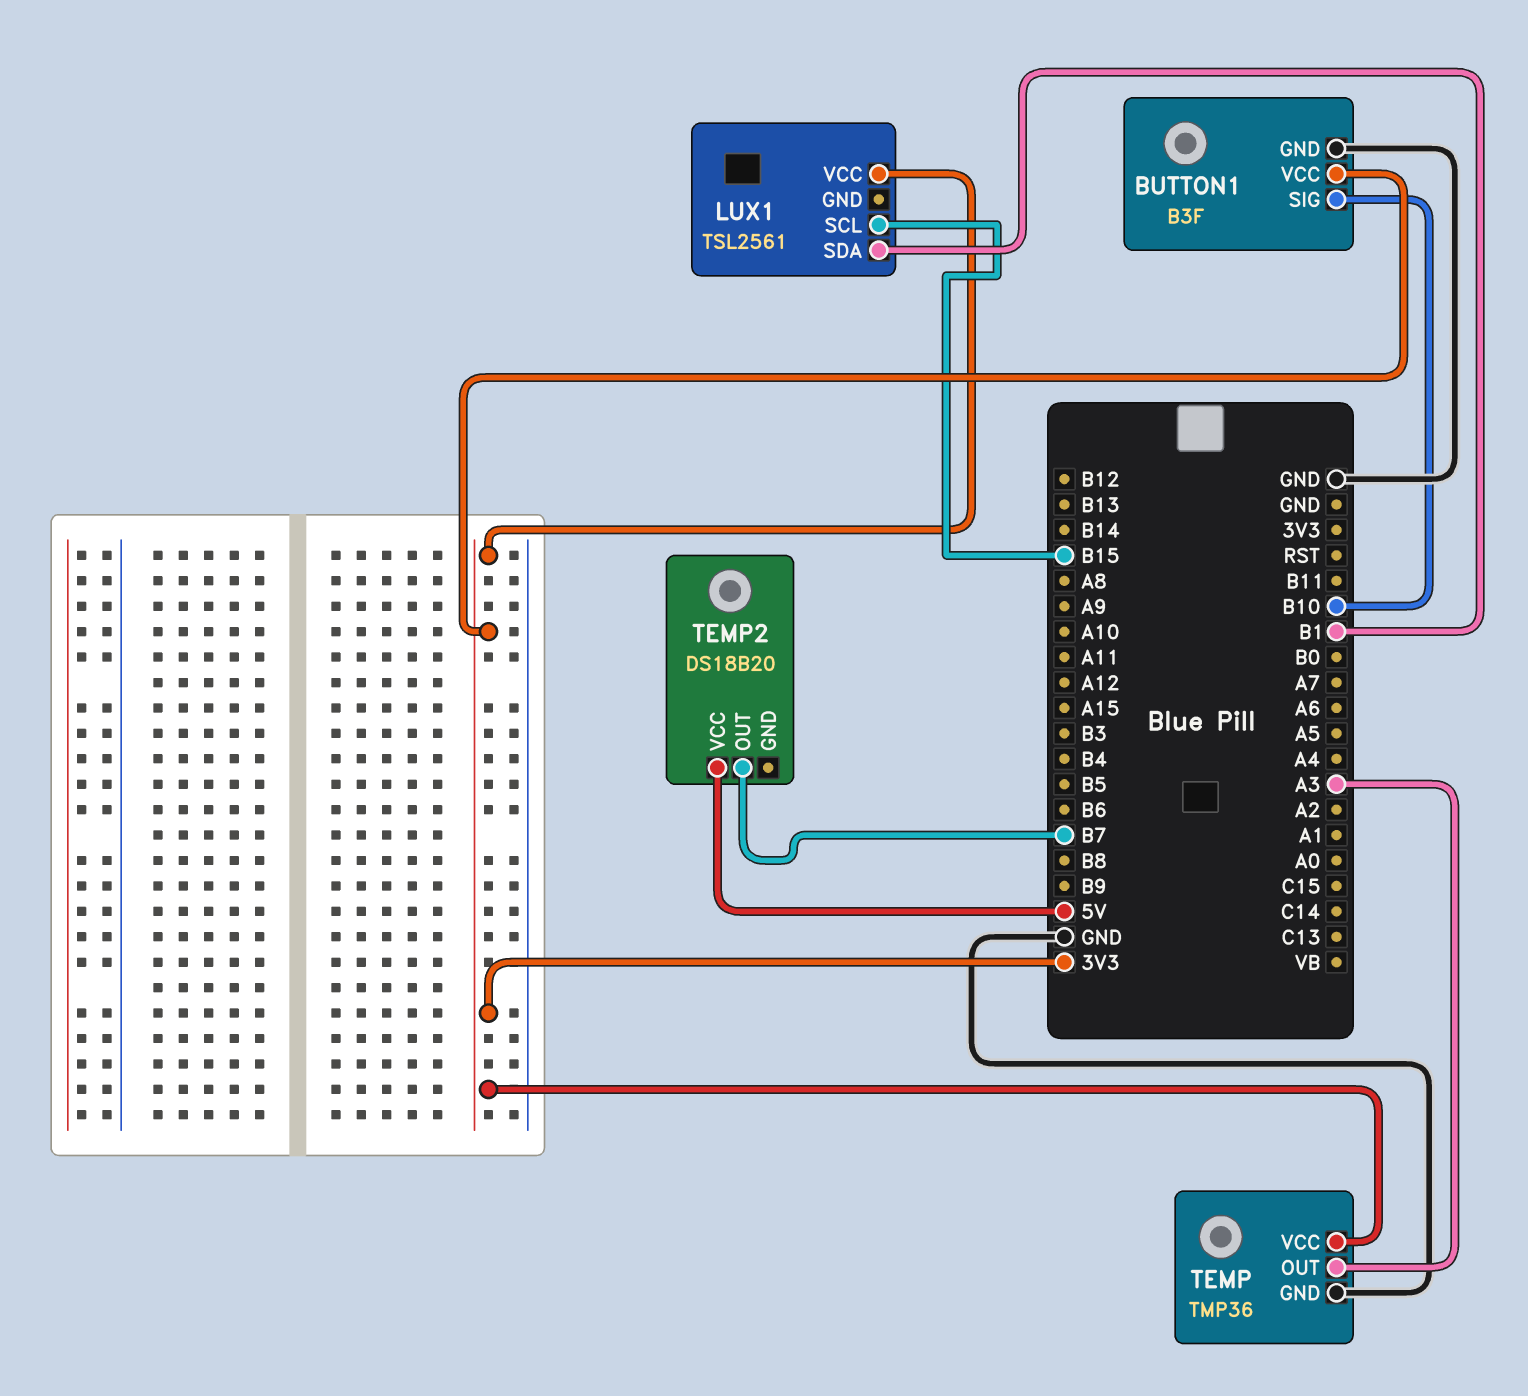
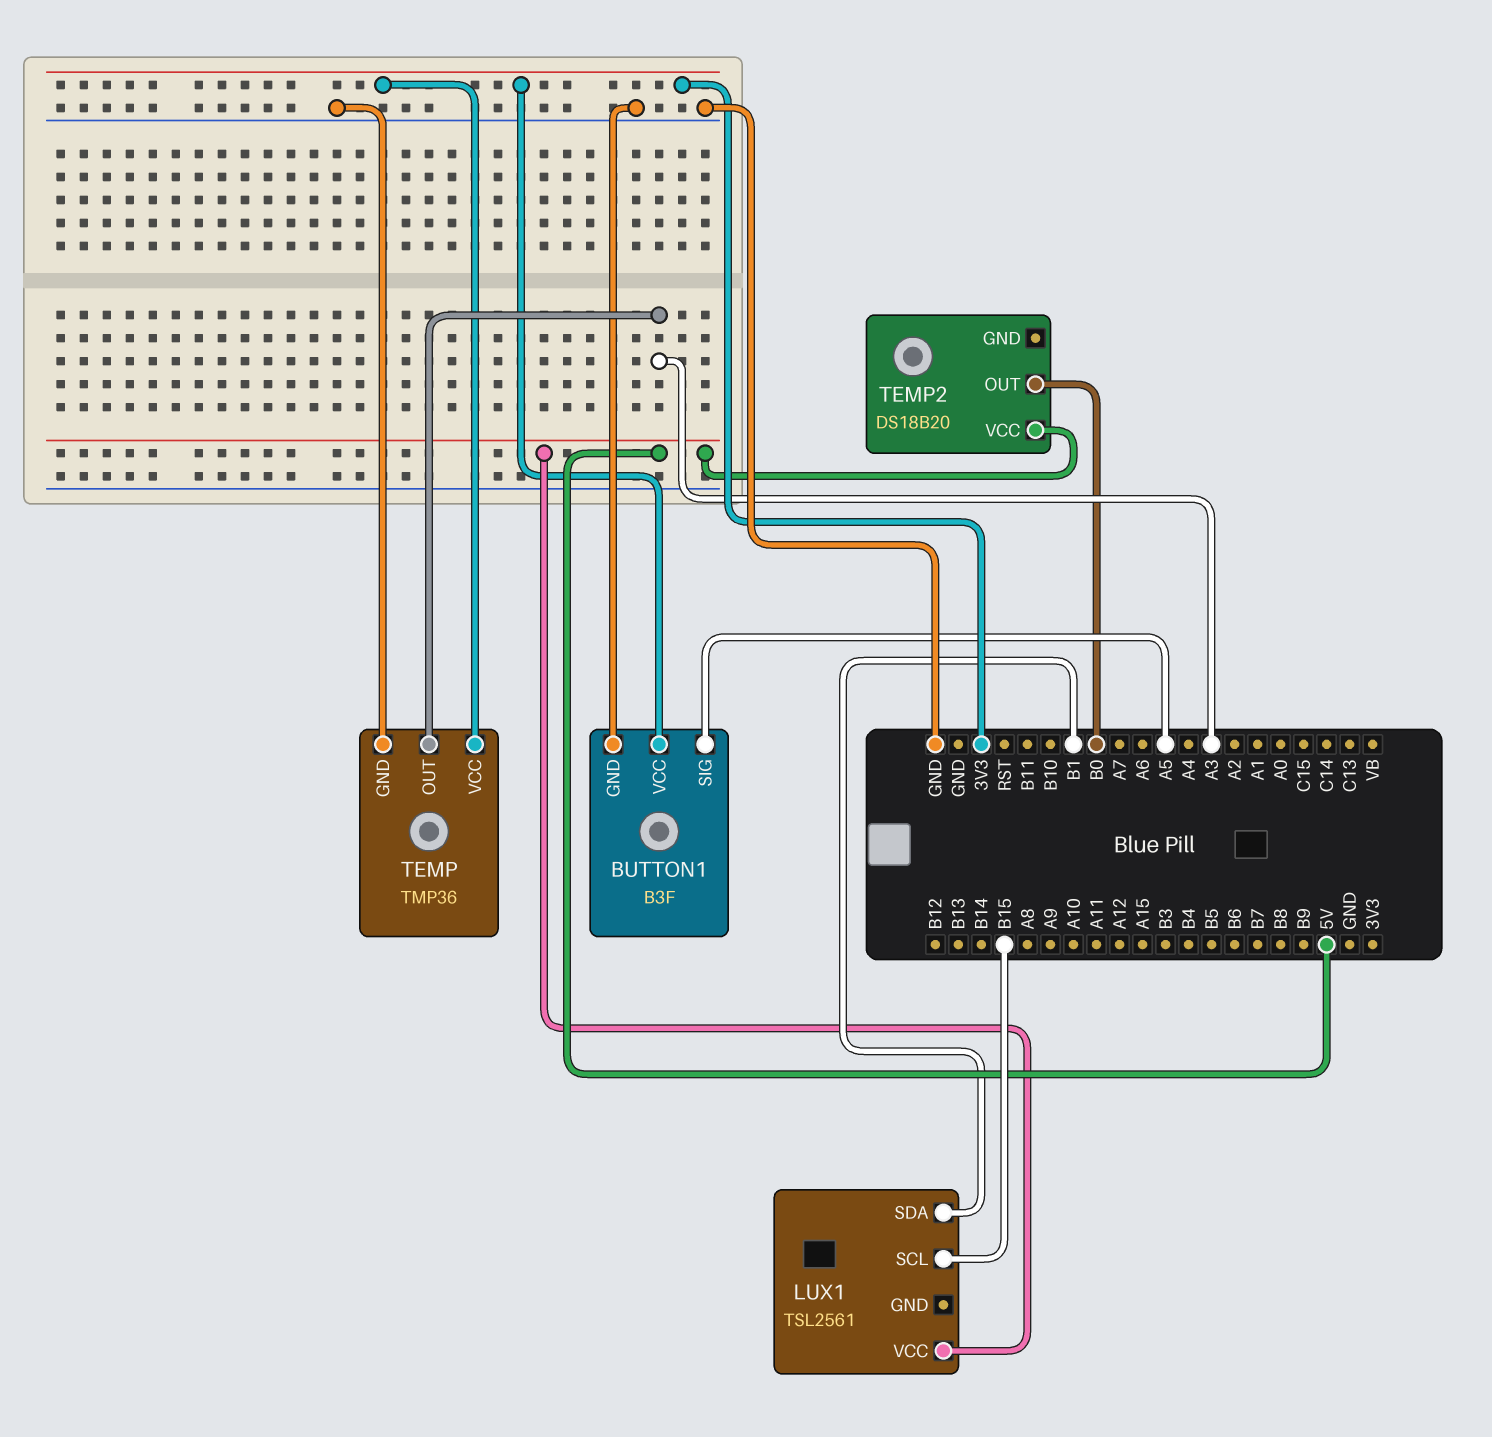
BUTTON1 pin SIG: B10 -> A5
LUX1 pin VCC: 3V3 -> 5V
TEMP2 pin OUT: B7 -> B0

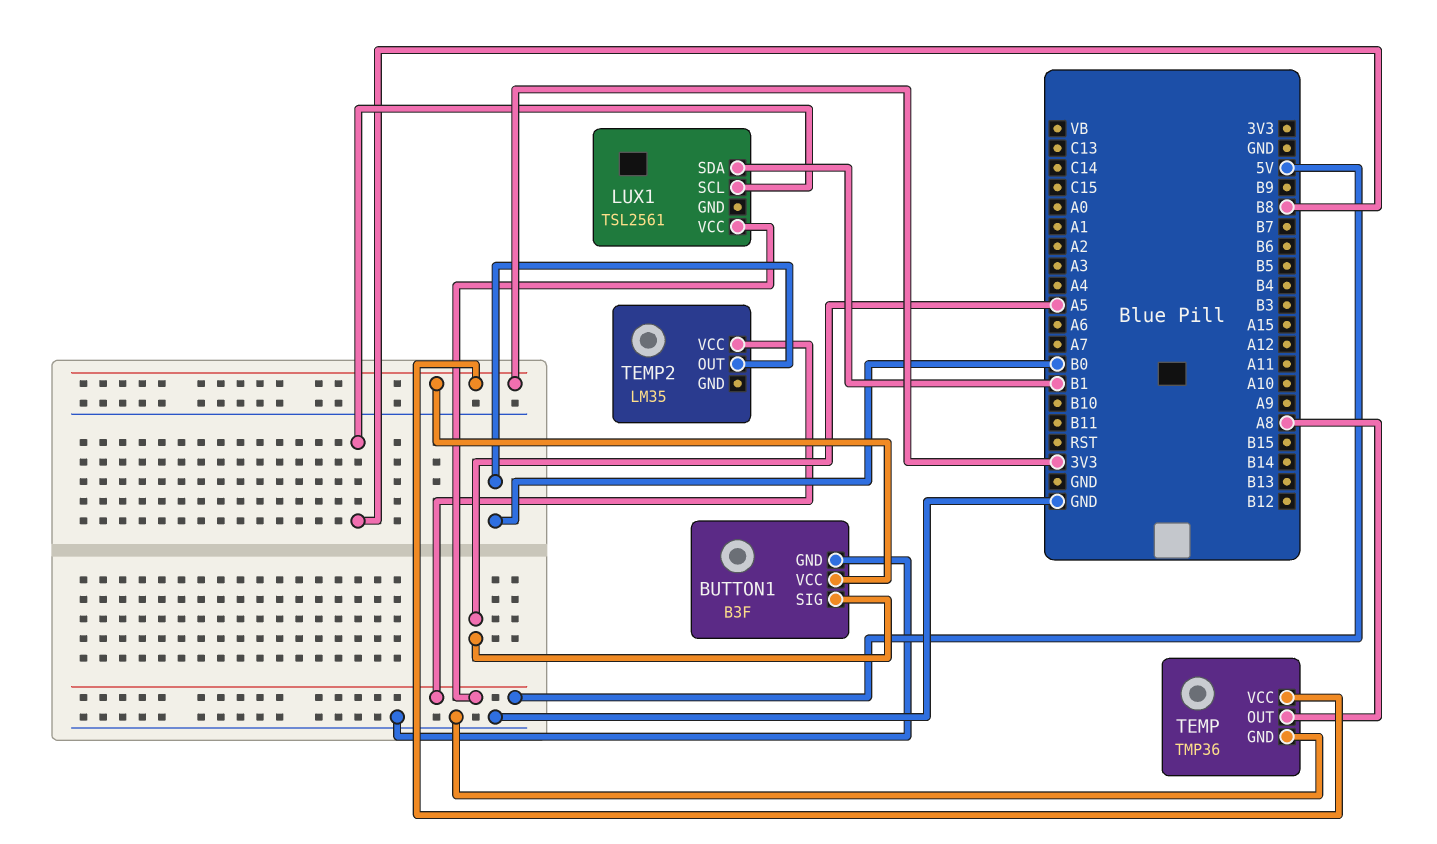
LUX1 pin SCL: B15 -> B8
TEMP pin OUT: A3 -> A8
TEMP2: DS18B20 -> LM35

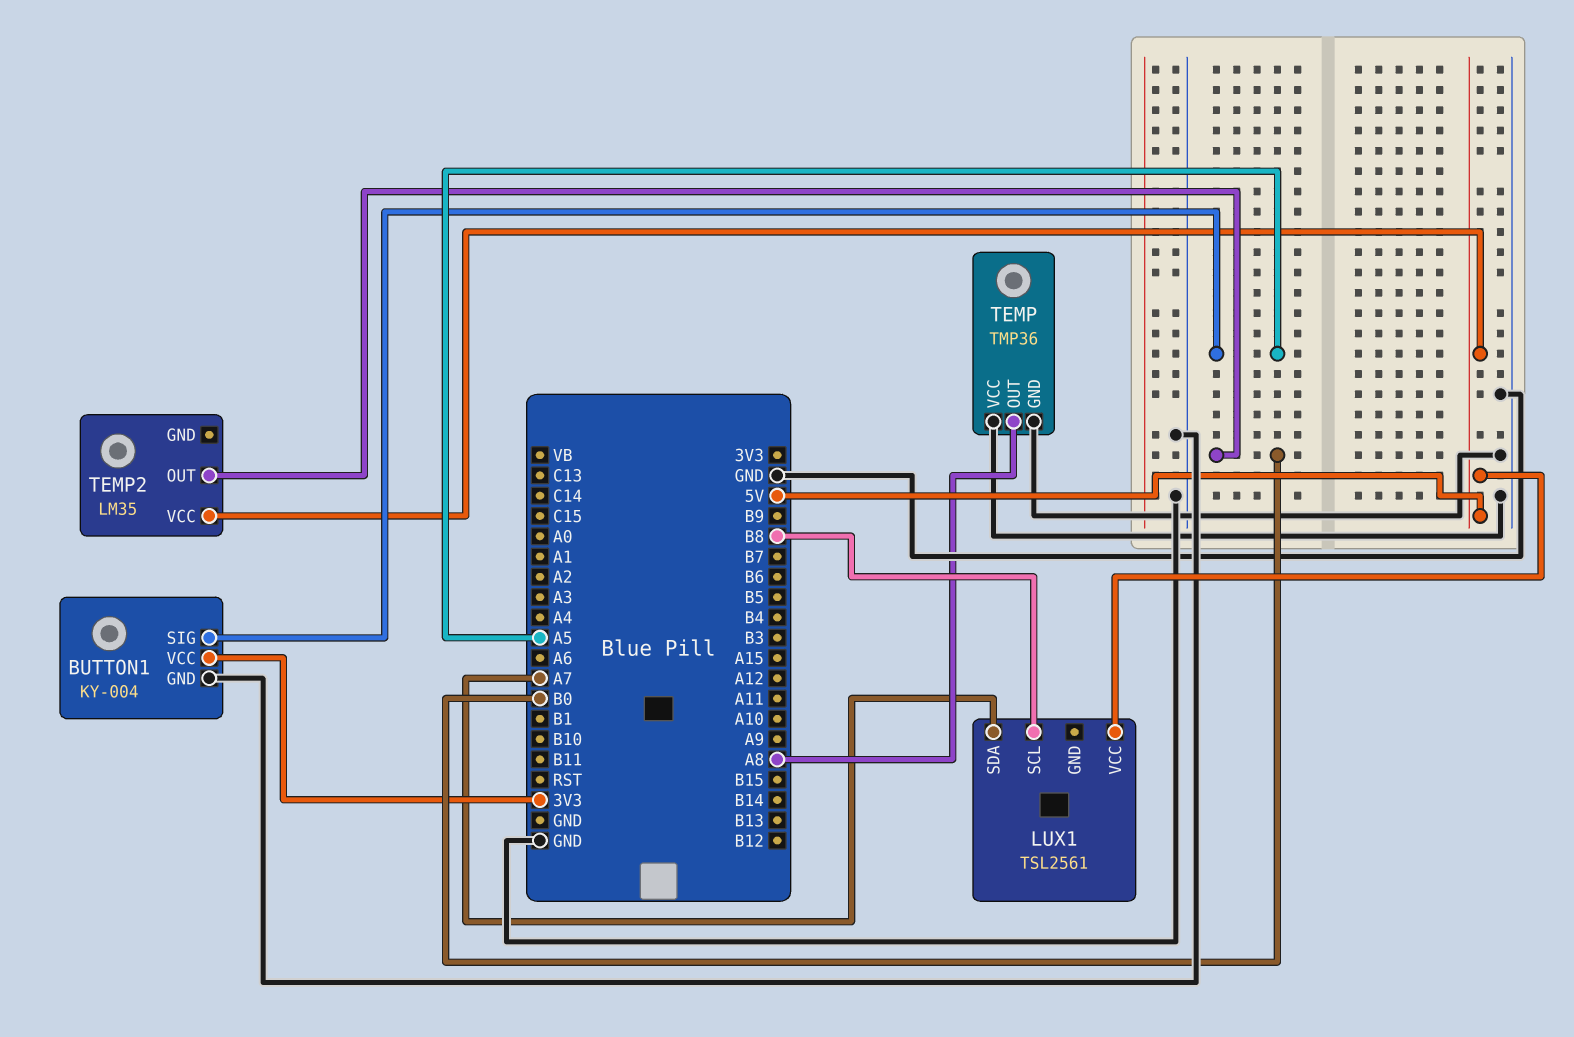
BUTTON1: B3F -> KY-004
LUX1 pin SDA: B1 -> A7
TEMP pin VCC: 3V3 -> GND

